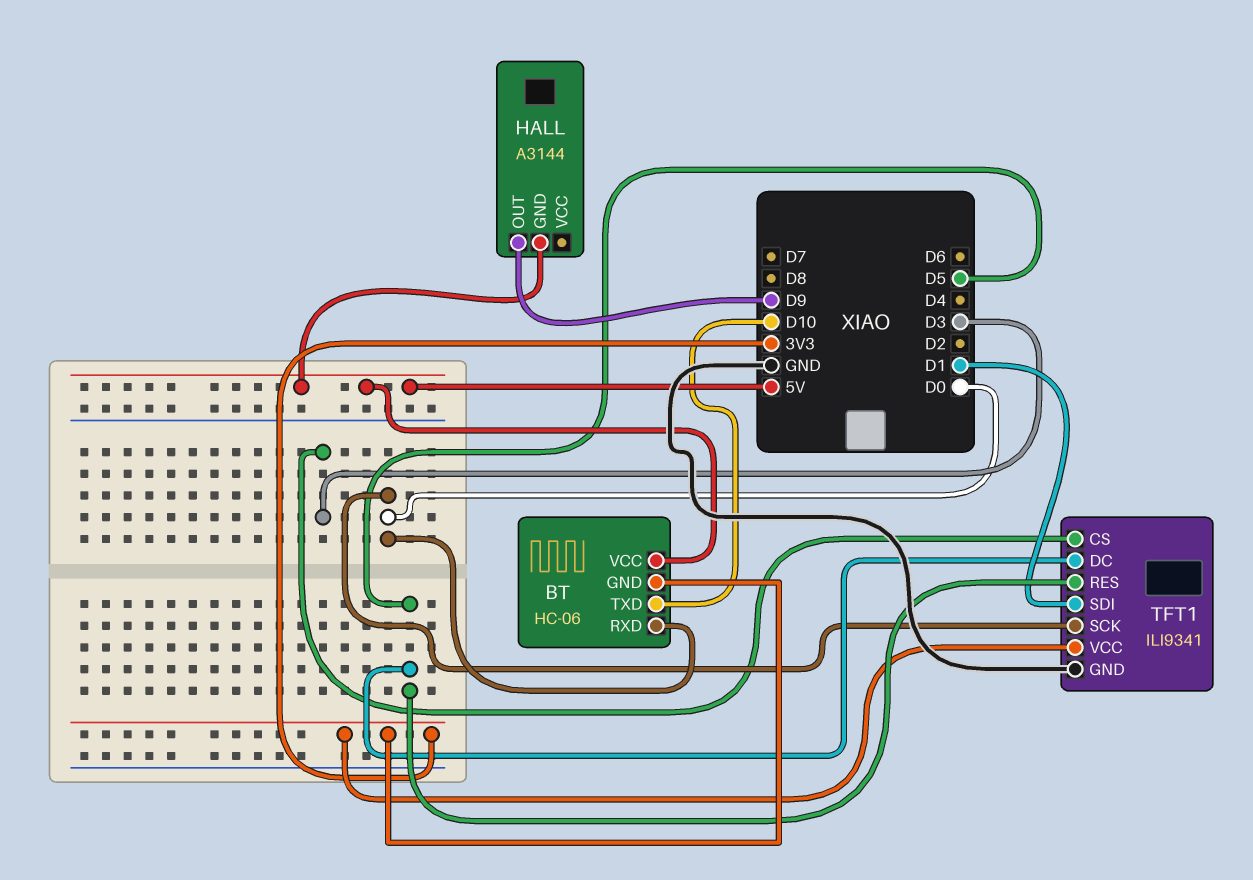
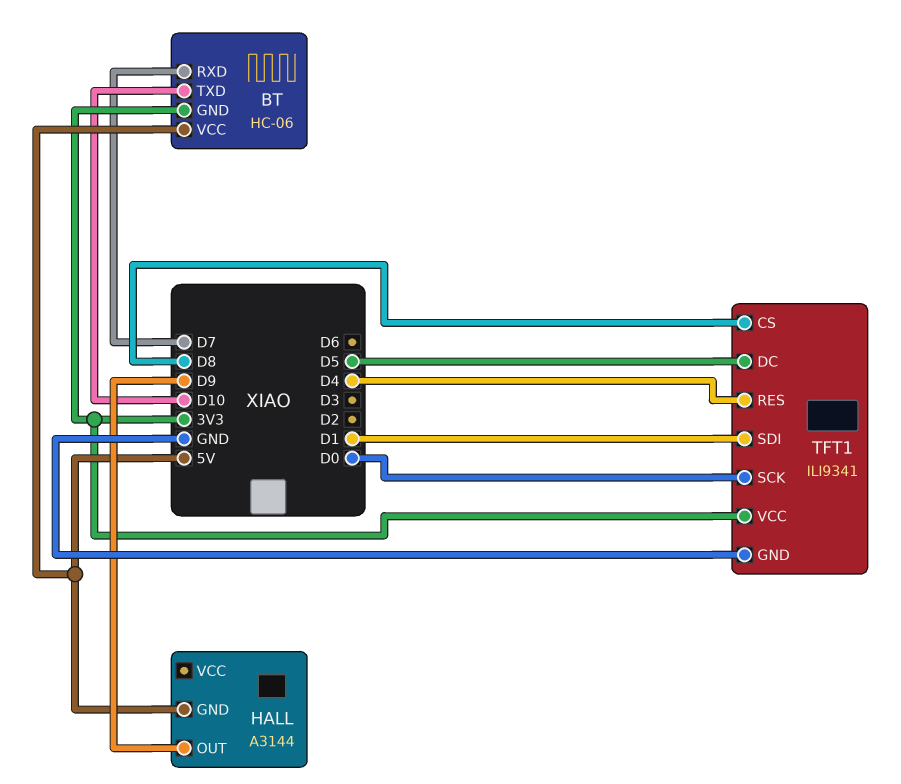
BT pin RXD: D0 -> D7
TFT1 pin CS: D3 -> D8
TFT1 pin RES: D5 -> D4

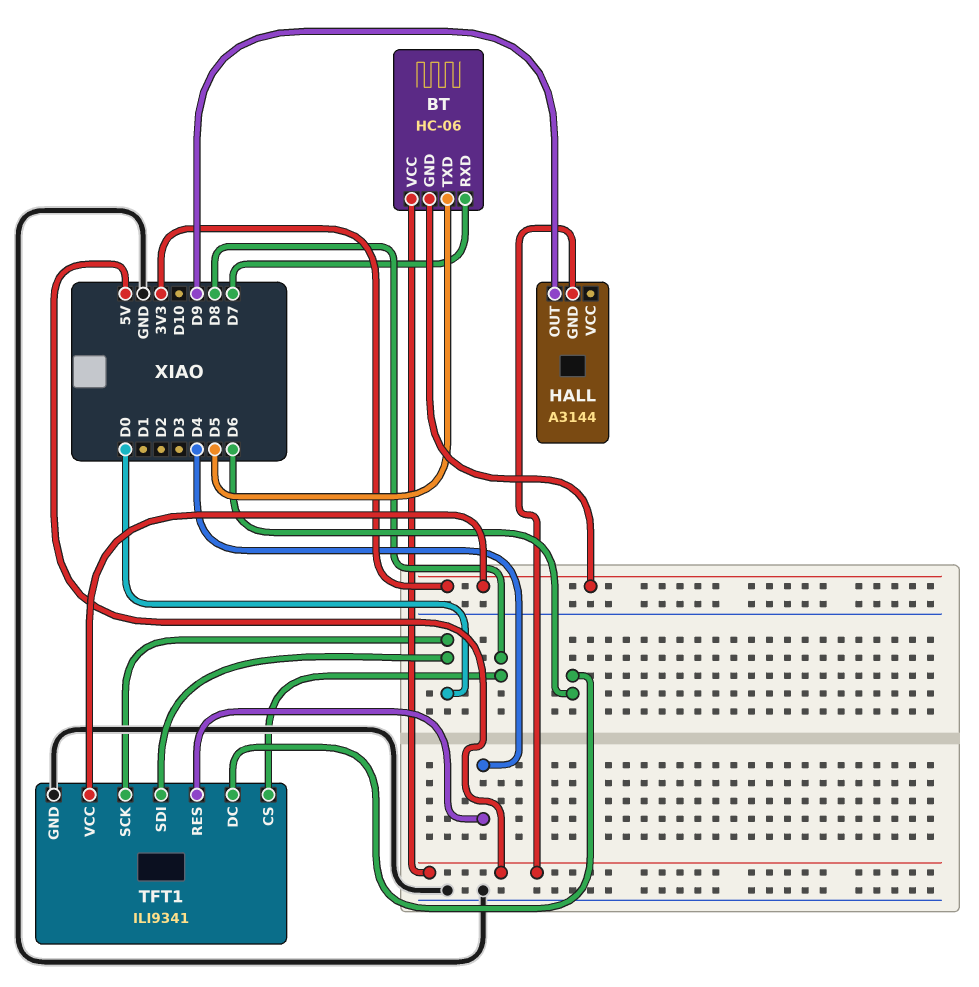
BT pin TXD: D10 -> D5
TFT1 pin DC: D5 -> D6
TFT1 pin SDI: D1 -> D0

